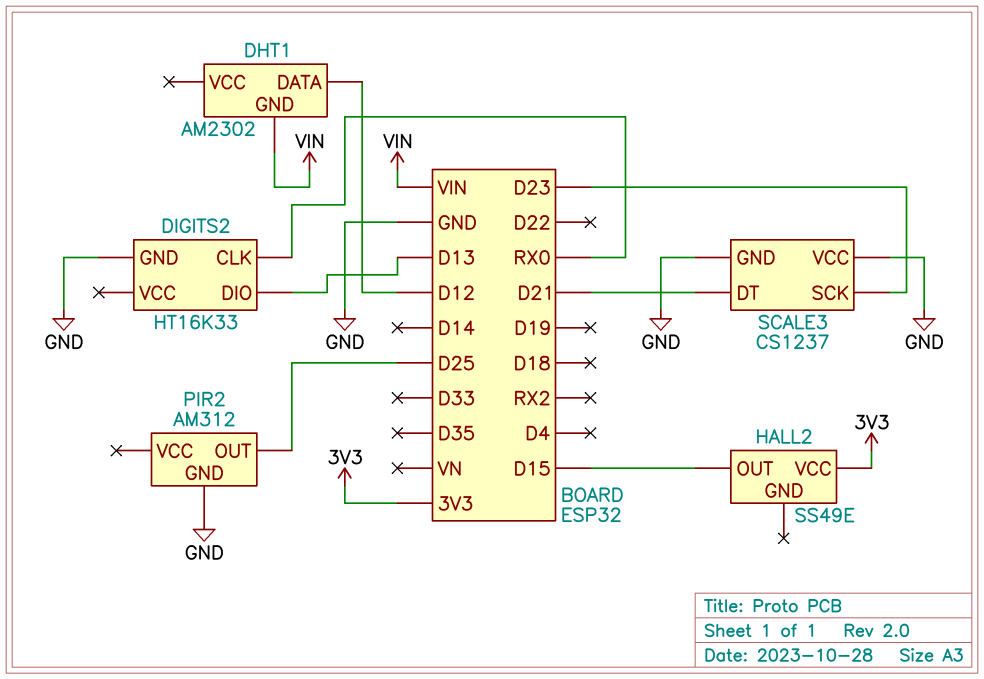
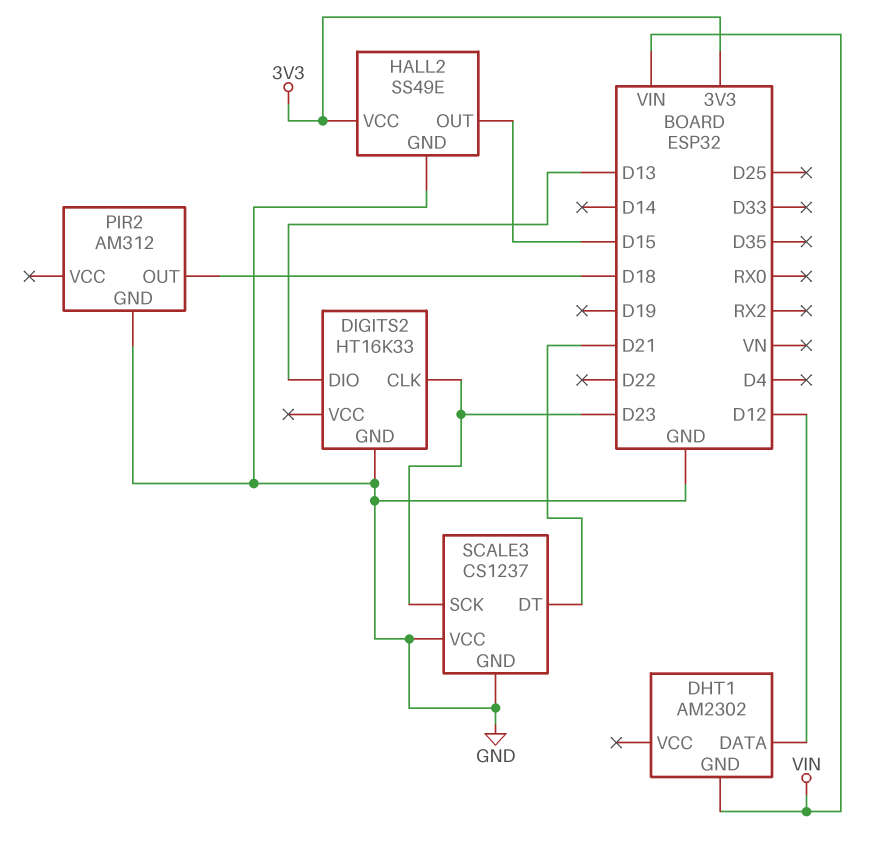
DIGITS2 pin CLK: RX0 -> D23
HALL2 pin GND: none -> GND
PIR2 pin OUT: D25 -> D18

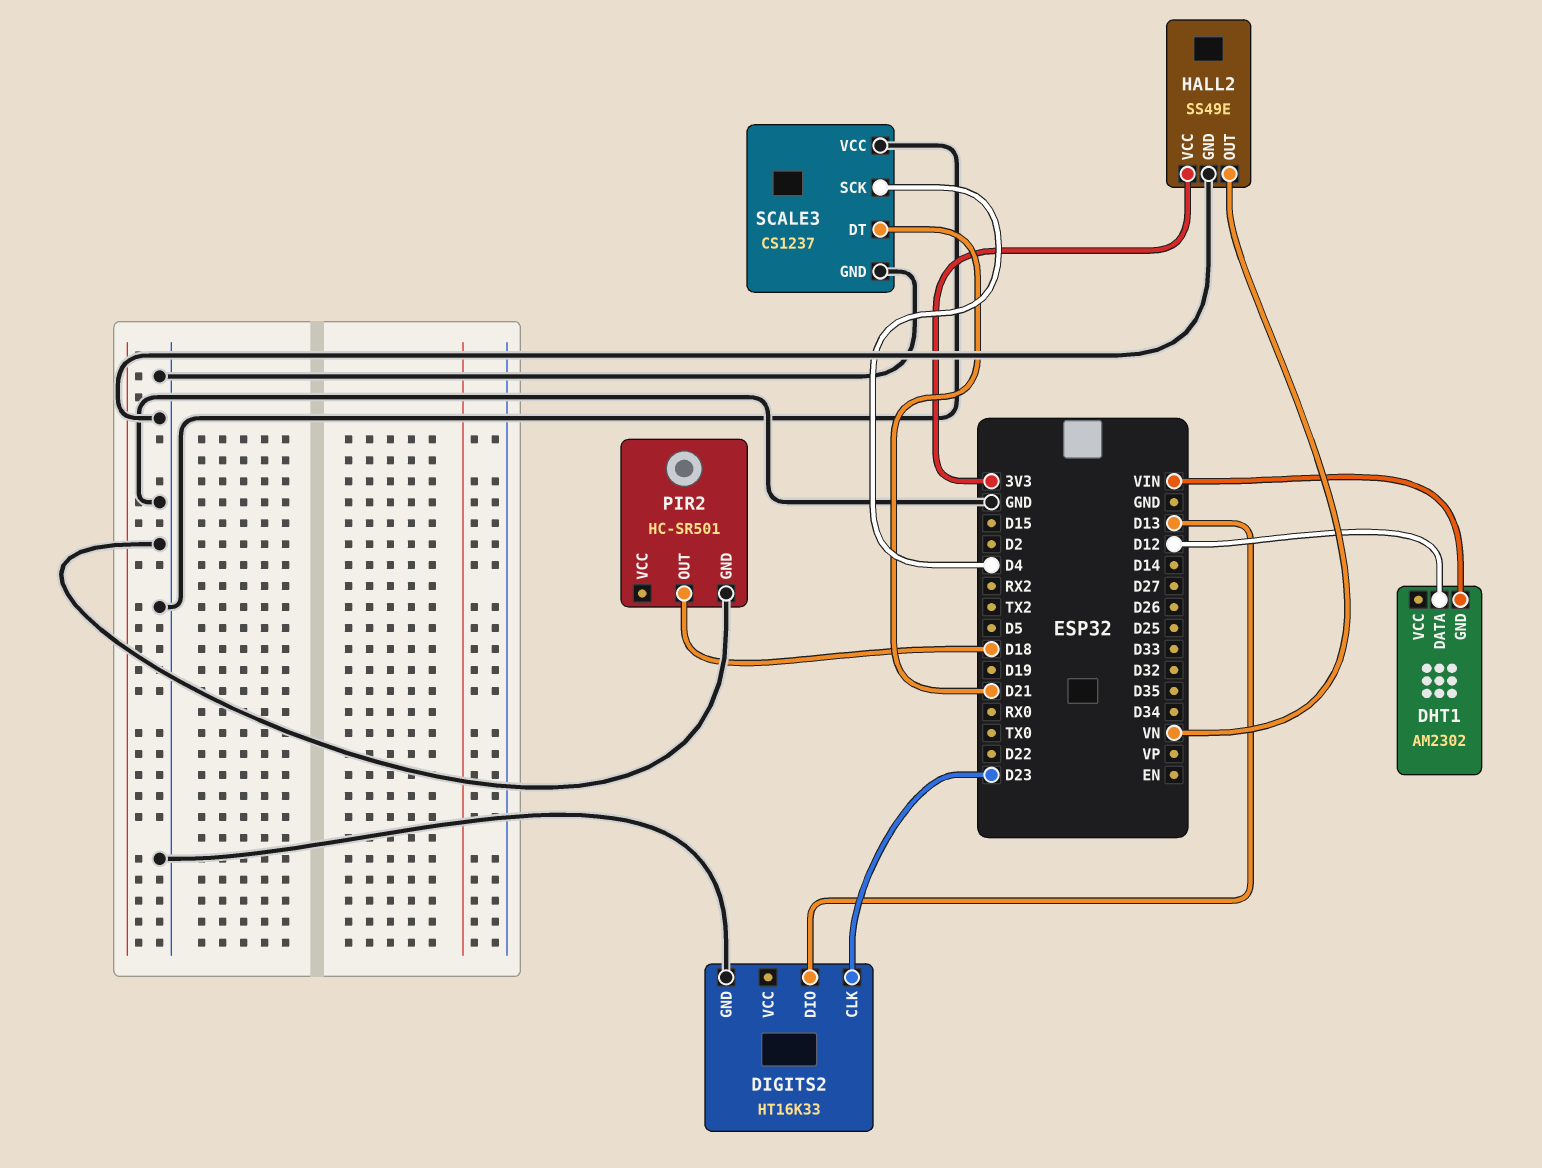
HALL2 pin OUT: D15 -> VN
PIR2: AM312 -> HC-SR501
SCALE3 pin SCK: D23 -> D4

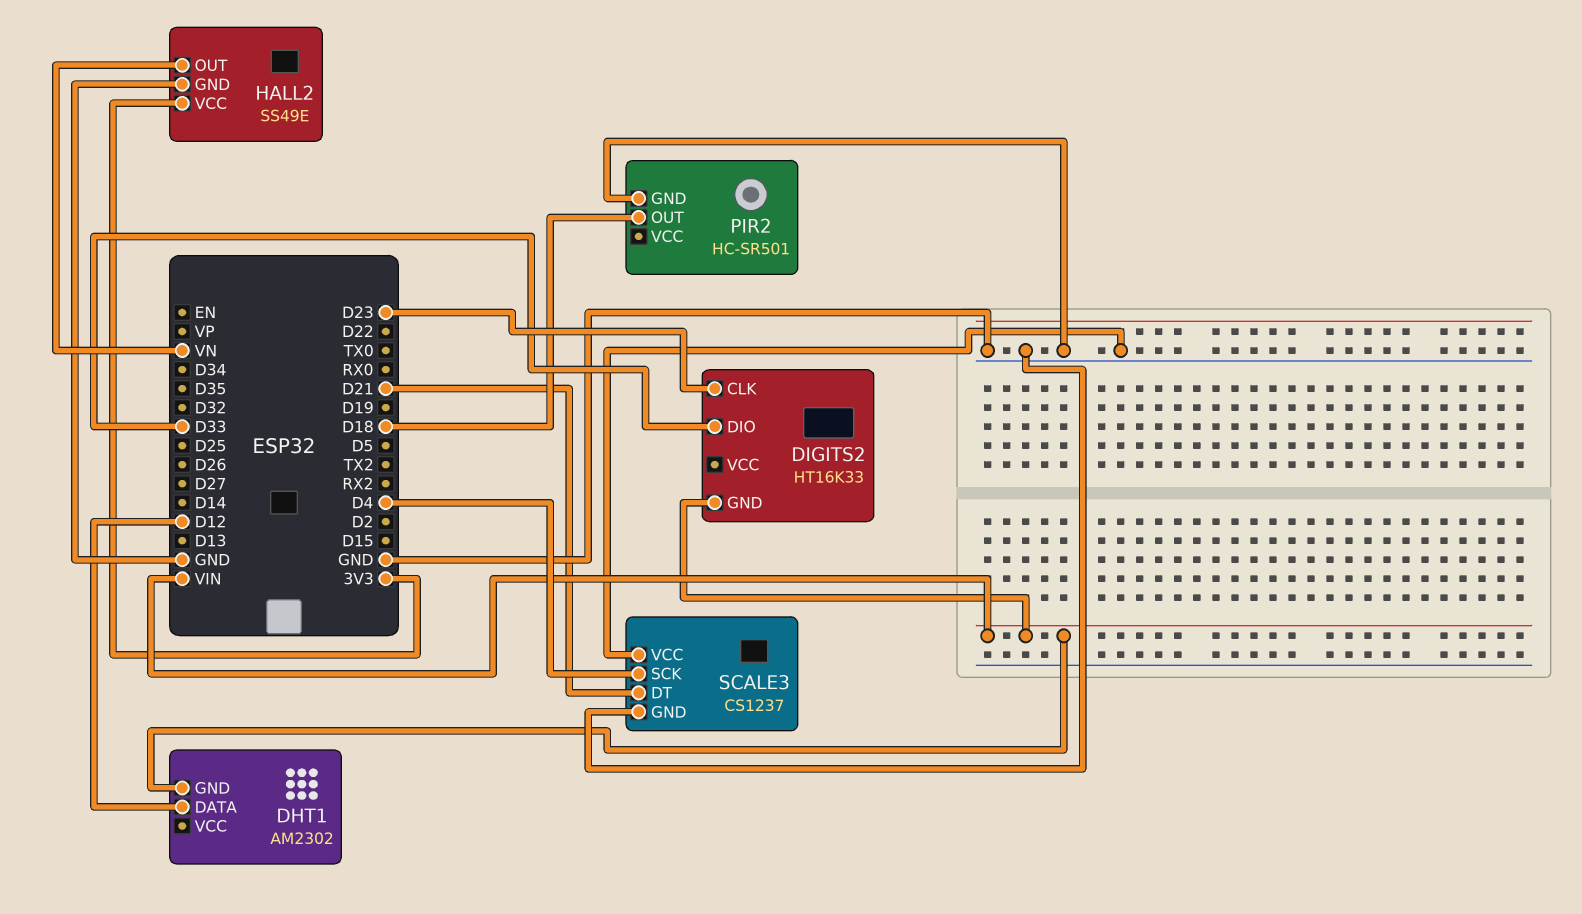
DIGITS2 pin DIO: D13 -> D33
DIGITS2 pin GND: GND -> VIN

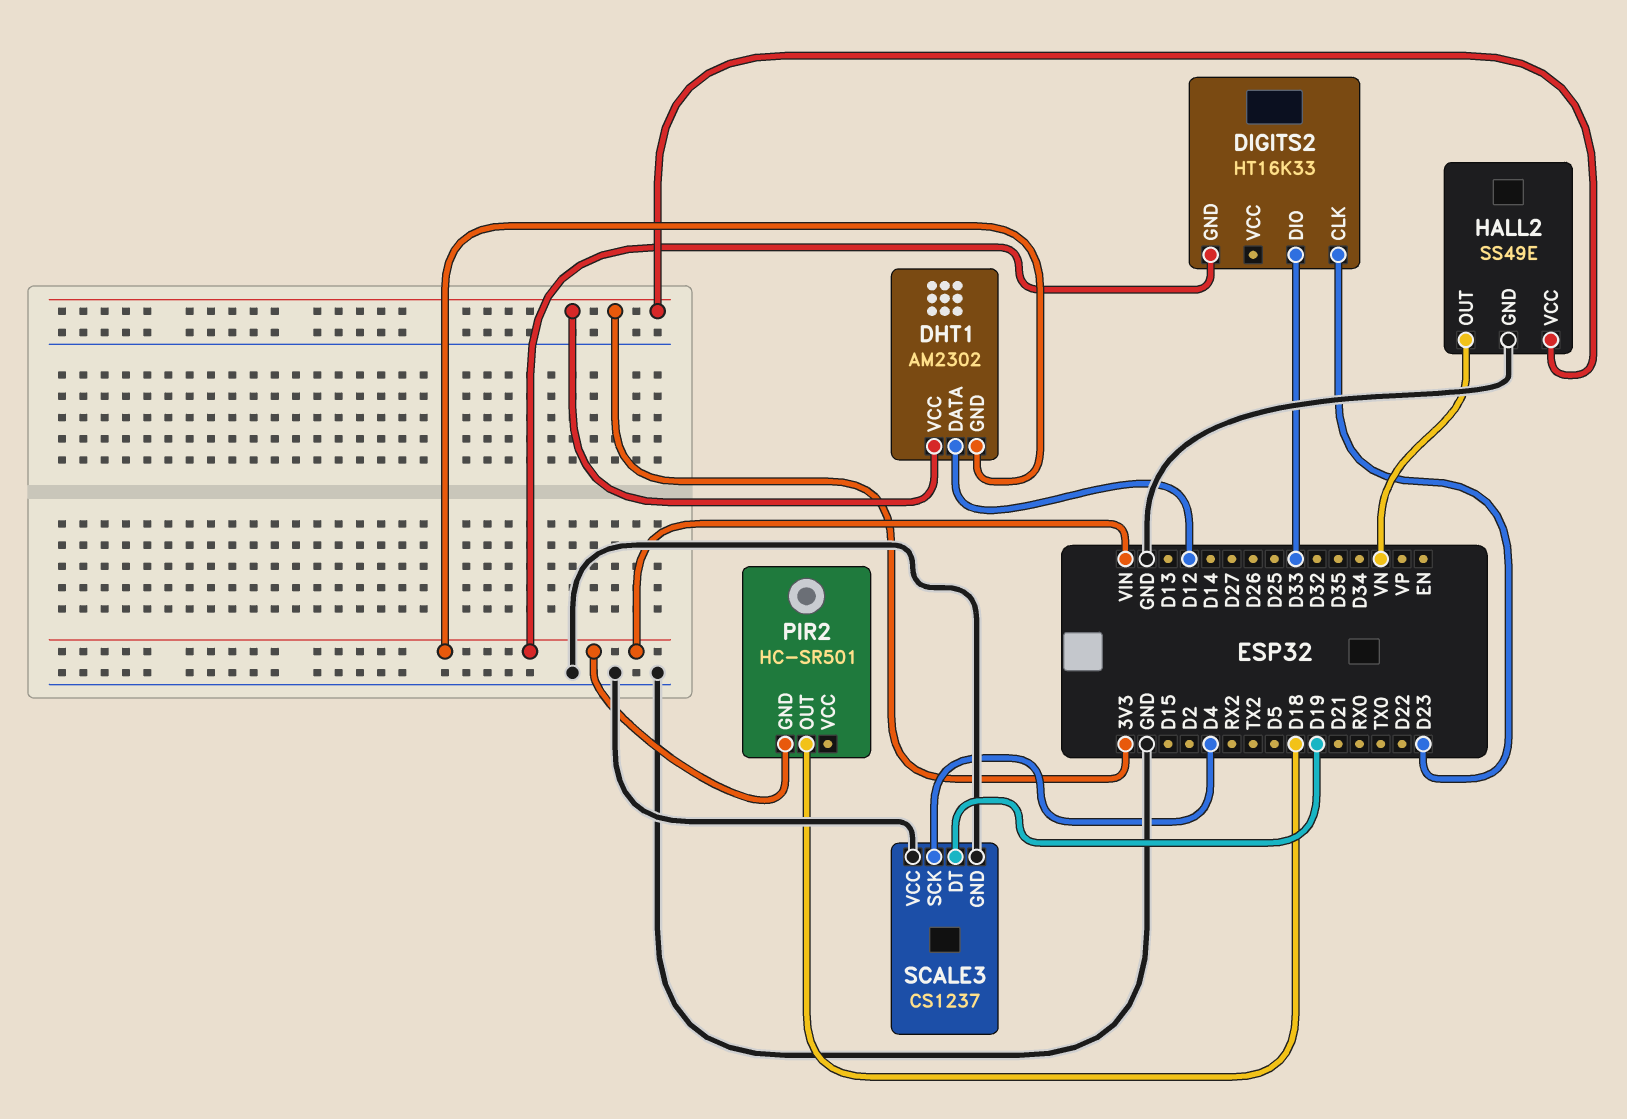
DHT1 pin VCC: none -> 3V3
PIR2 pin GND: GND -> VIN
SCALE3 pin DT: D21 -> D19

